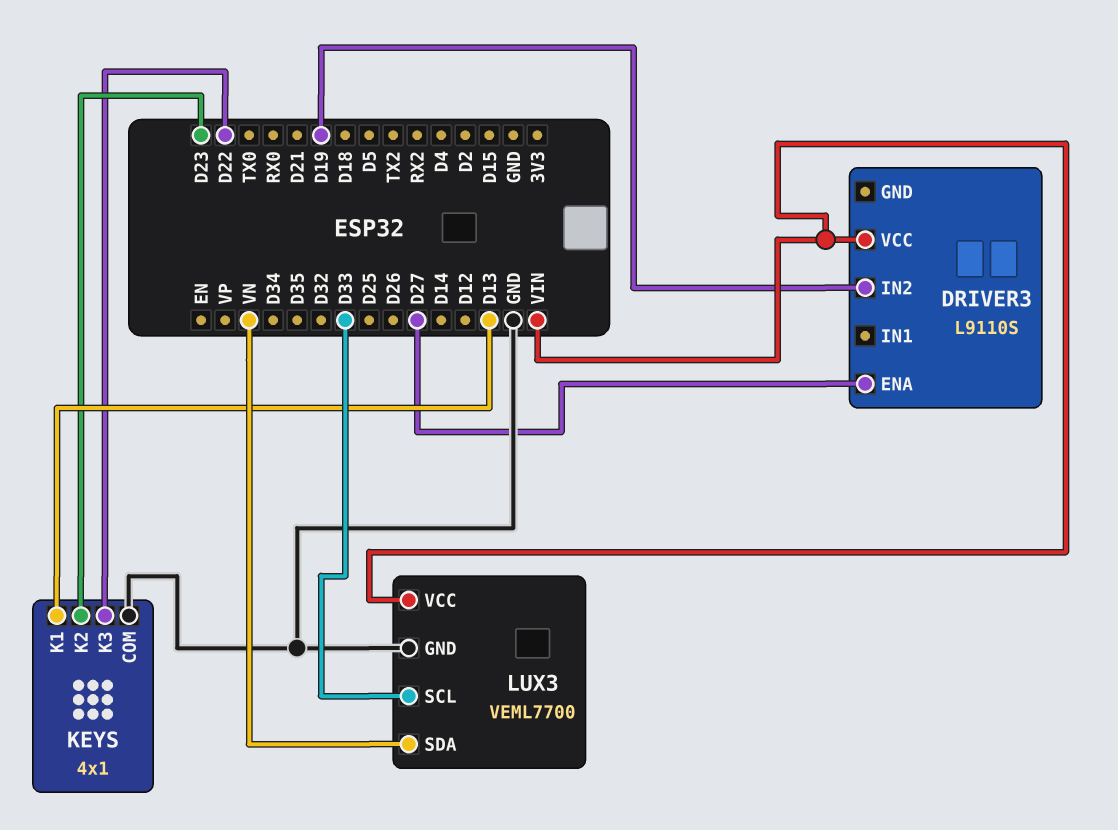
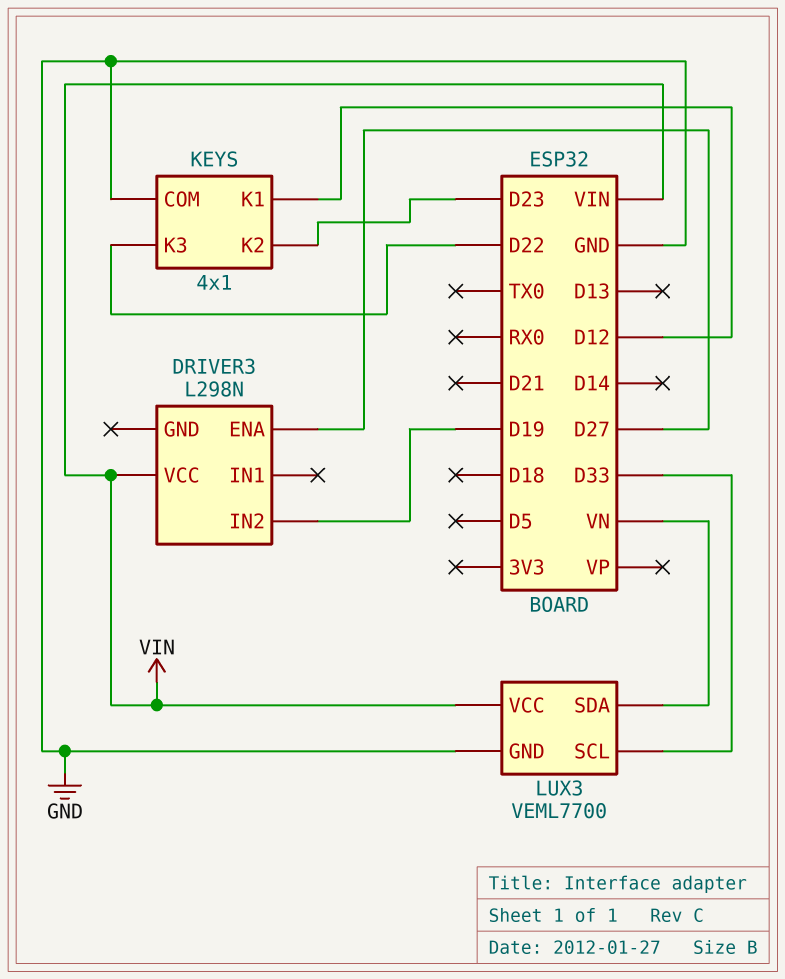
DRIVER3: L9110S -> L298N
KEYS pin K1: D13 -> D12

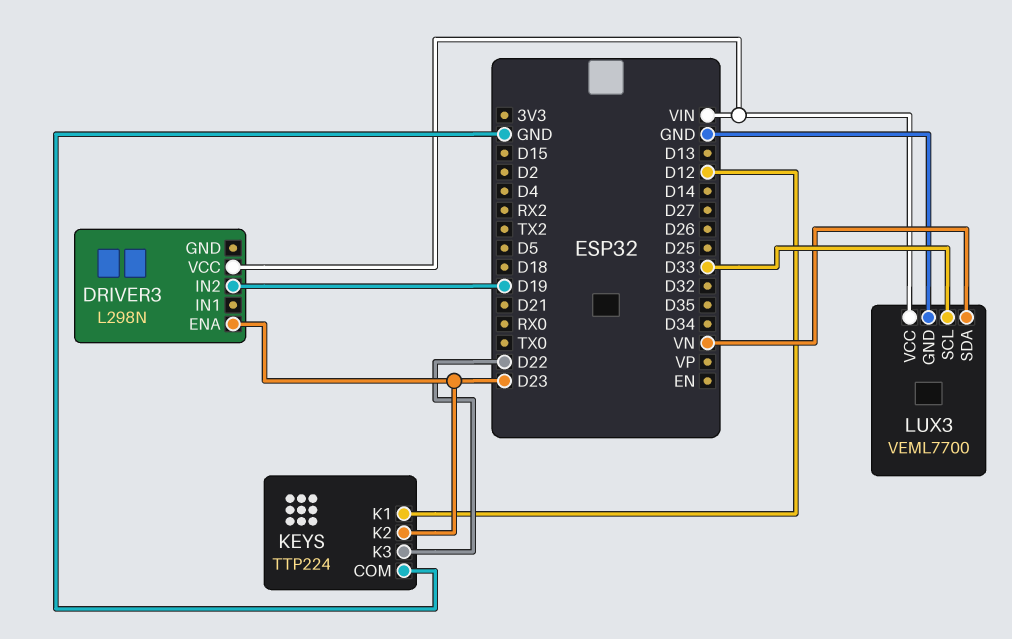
DRIVER3 pin ENA: D27 -> D23
KEYS: 4x1 -> TTP224

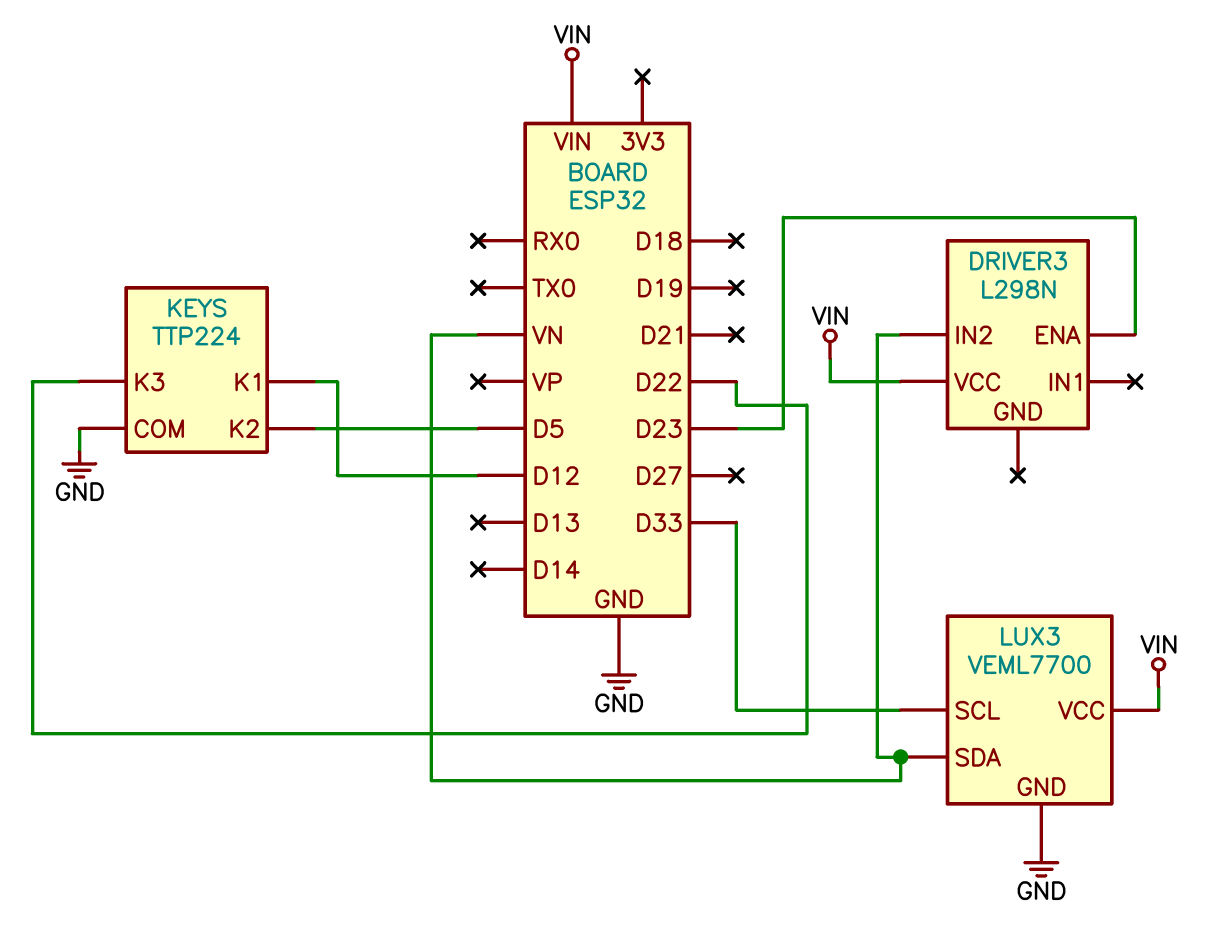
DRIVER3 pin IN2: D19 -> VN
KEYS pin K2: D23 -> D5

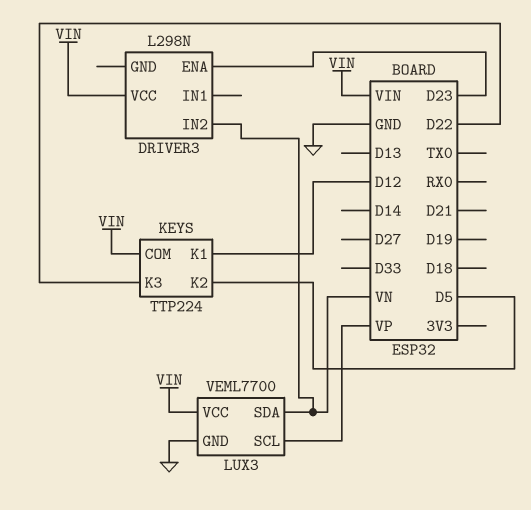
KEYS pin COM: GND -> VIN
LUX3 pin SCL: D33 -> VP

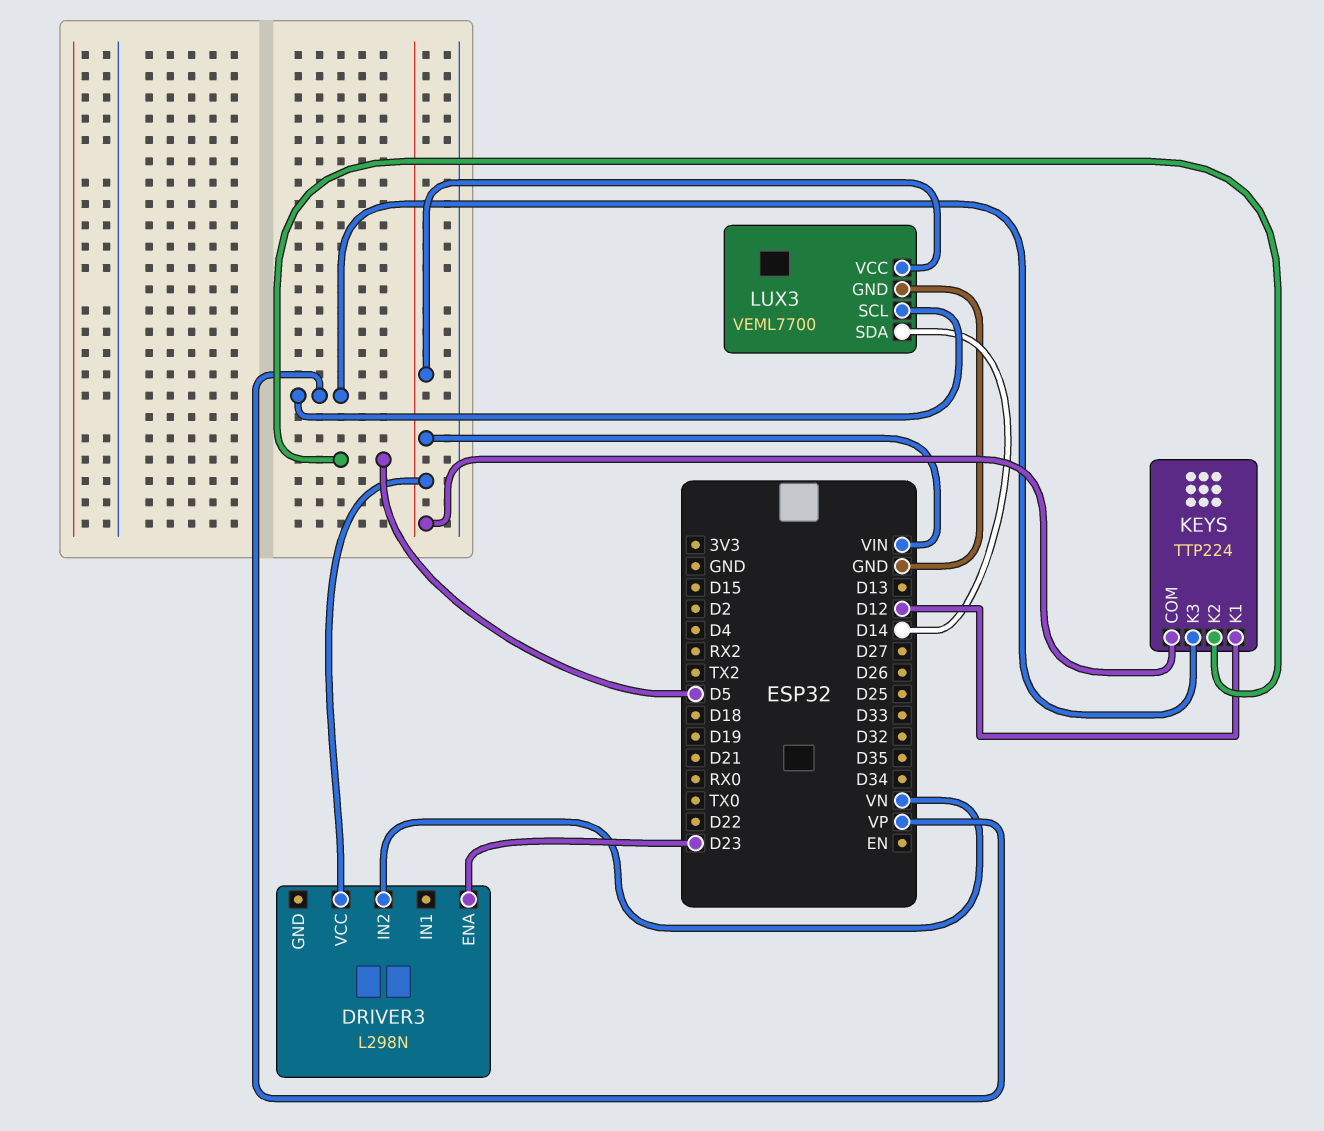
KEYS pin K3: D22 -> VP
LUX3 pin SDA: VN -> D14

